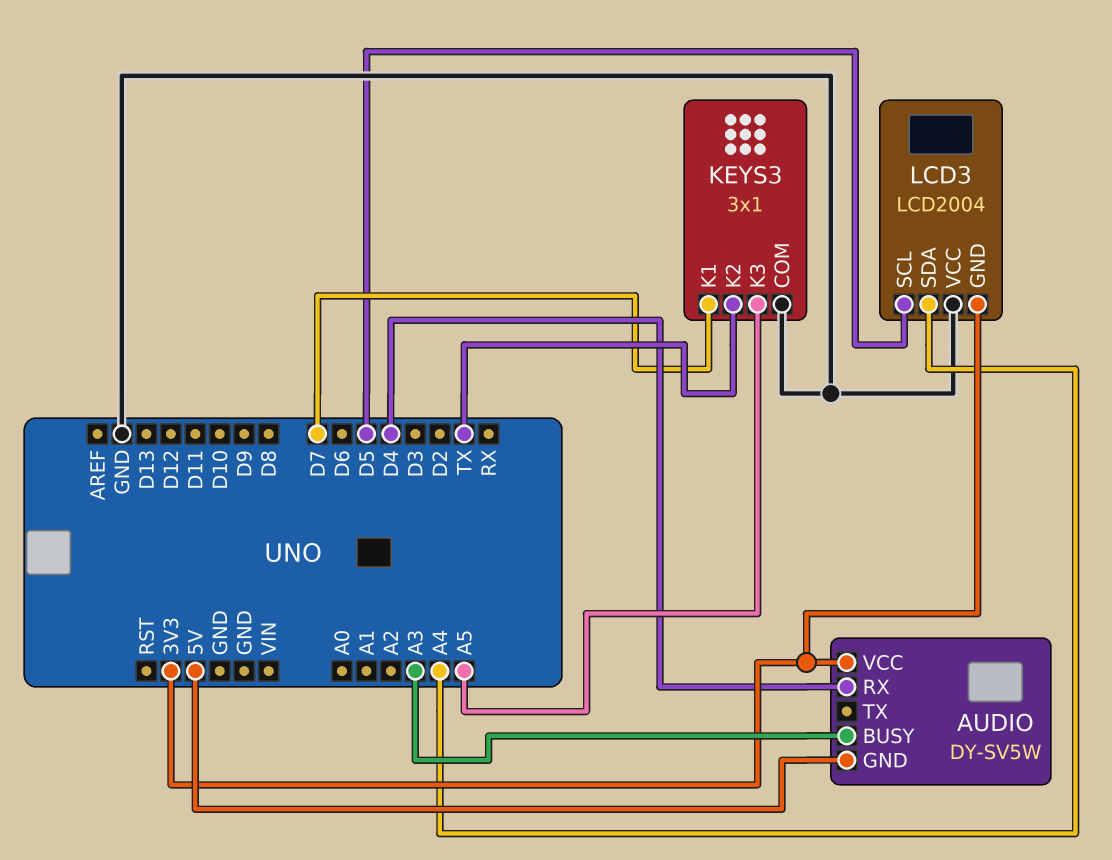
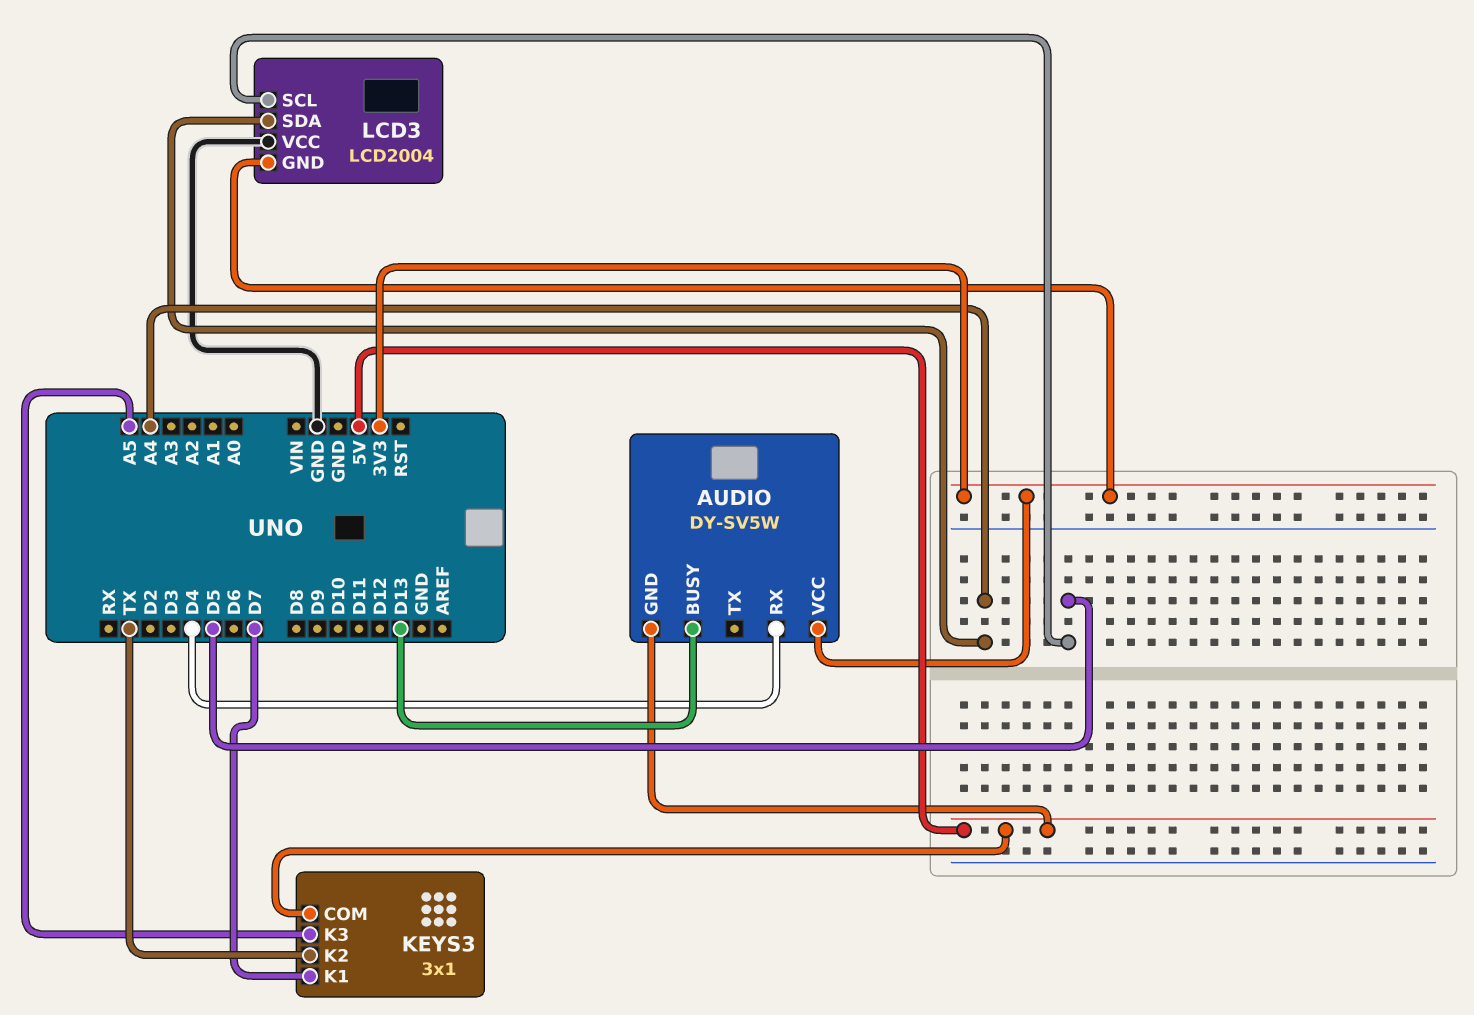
AUDIO pin BUSY: A3 -> D13
KEYS3 pin COM: GND -> 5V

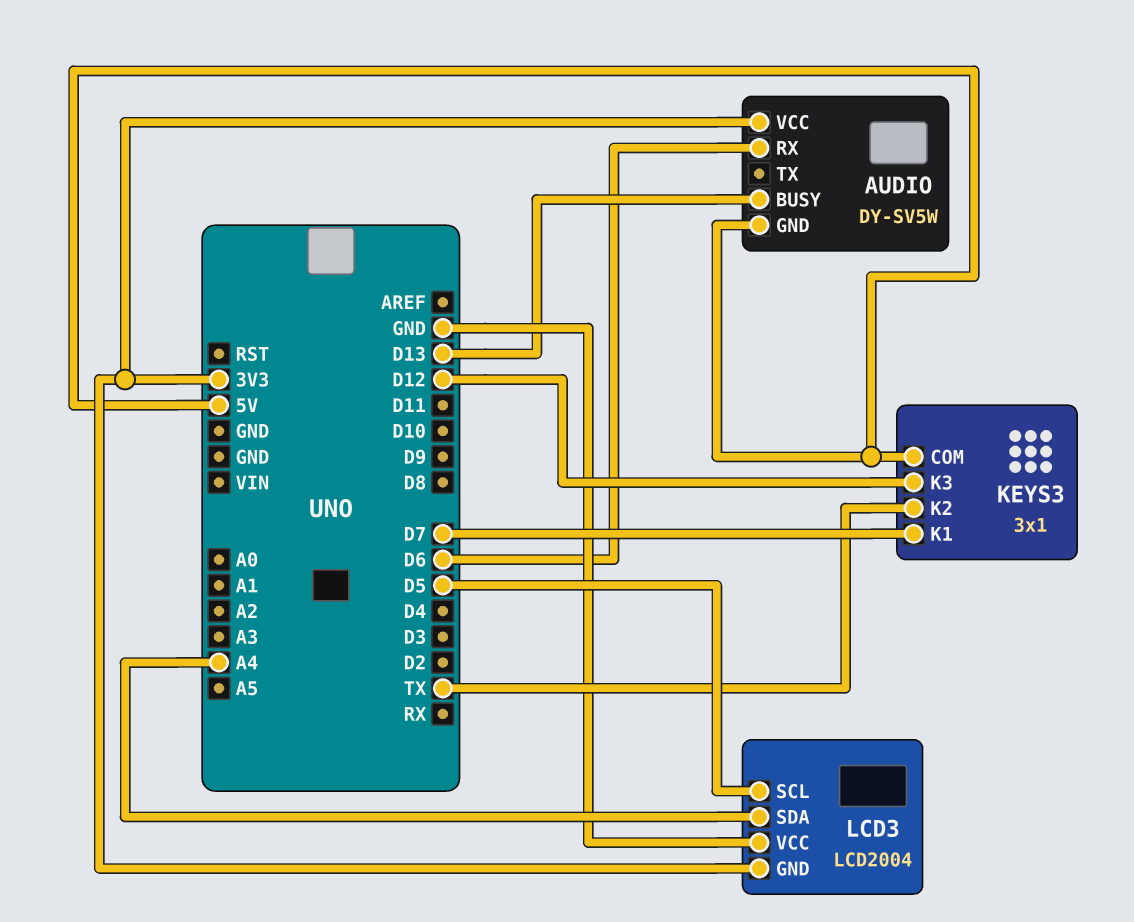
AUDIO pin RX: D4 -> D6
KEYS3 pin K3: A5 -> D12

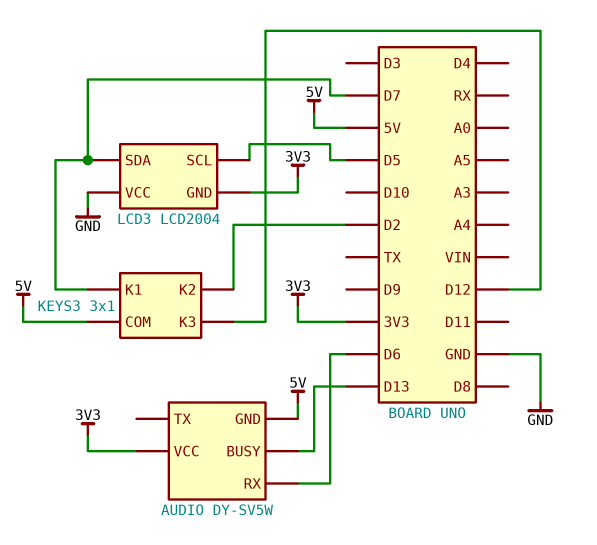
KEYS3 pin K2: TX -> D2
LCD3 pin SDA: A4 -> D7

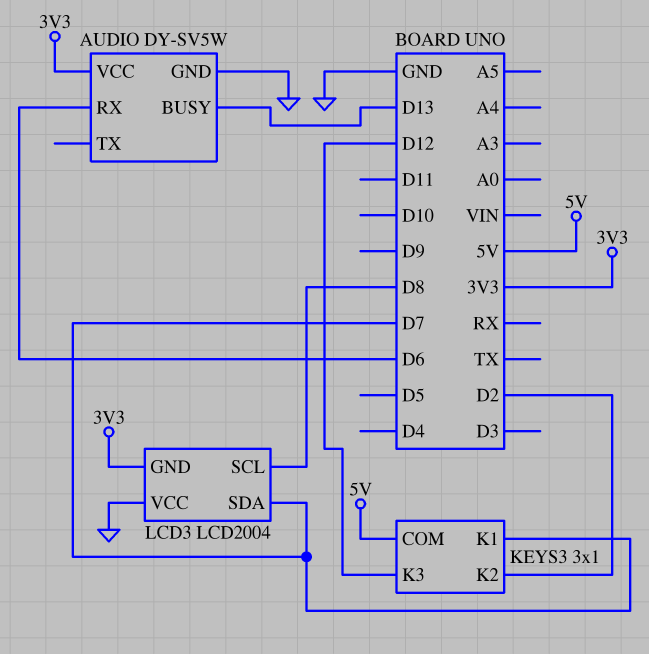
AUDIO pin GND: 5V -> GND
LCD3 pin SCL: D5 -> D8

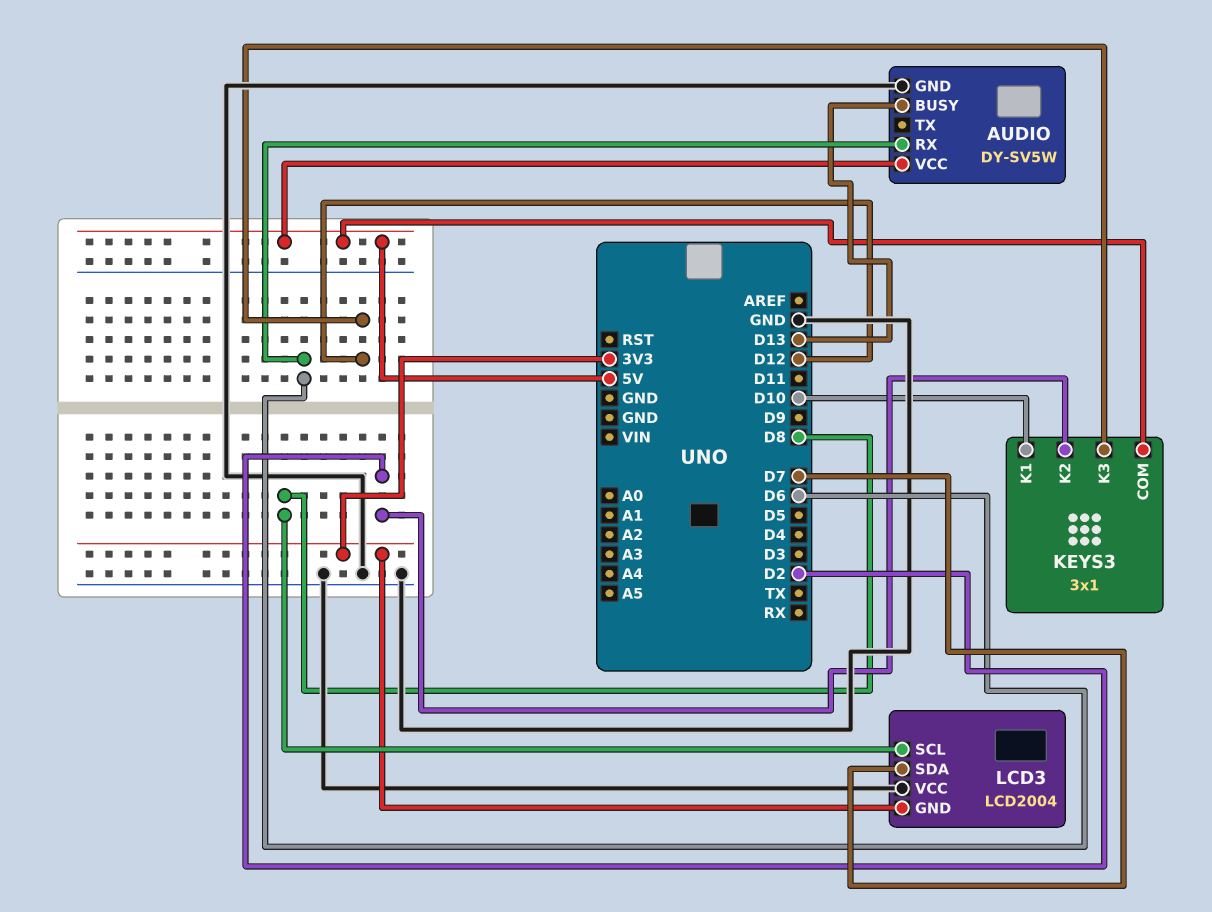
AUDIO pin VCC: 3V3 -> 5V
KEYS3 pin K1: D7 -> D10

